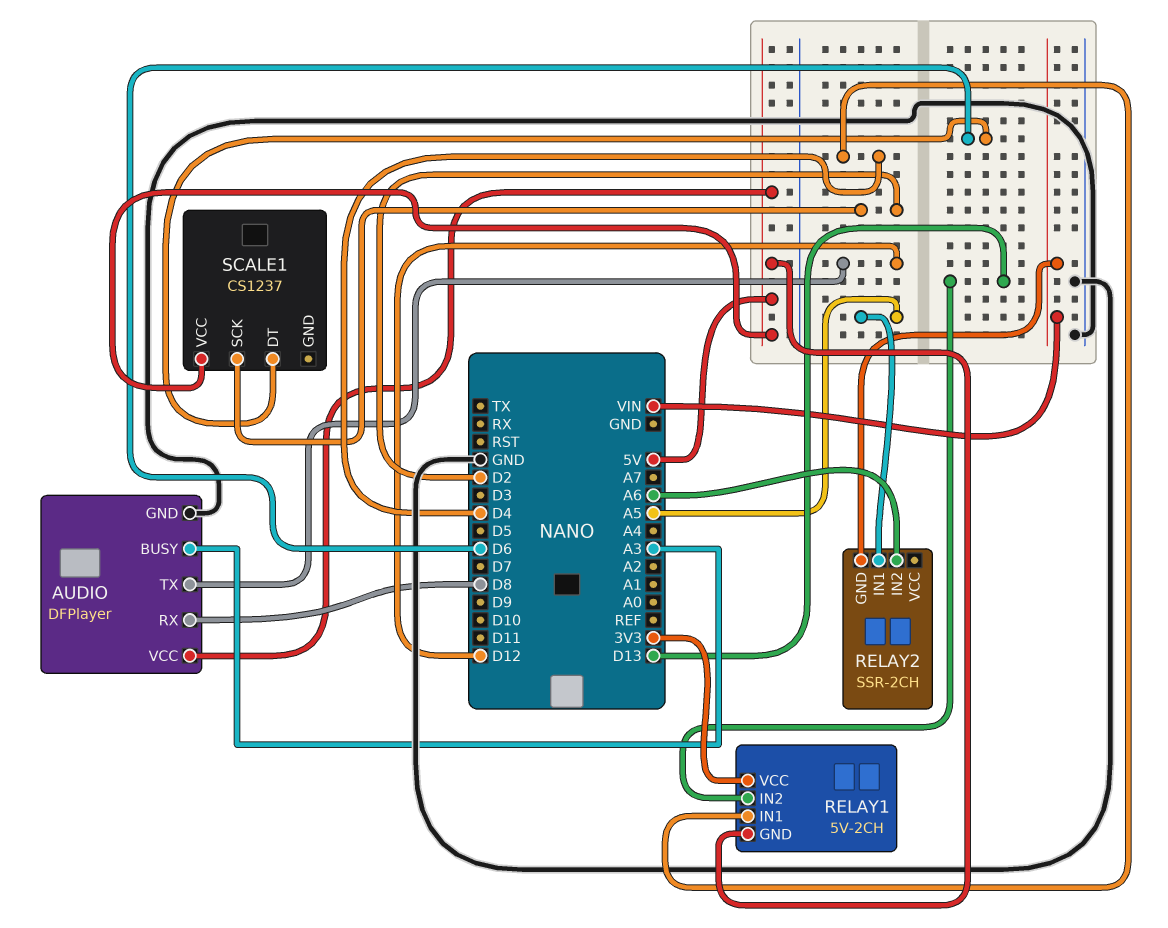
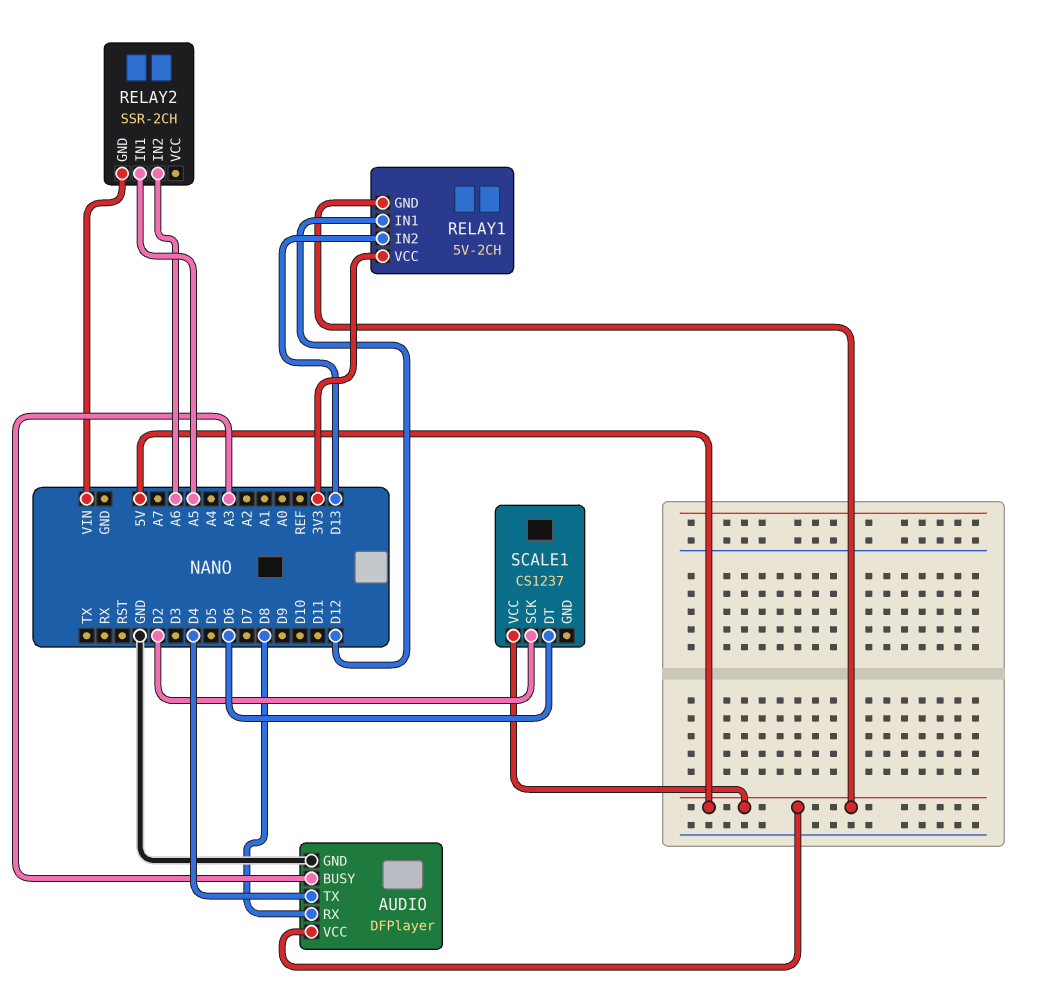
AUDIO pin TX: D12 -> D4
RELAY1 pin IN1: D4 -> D12

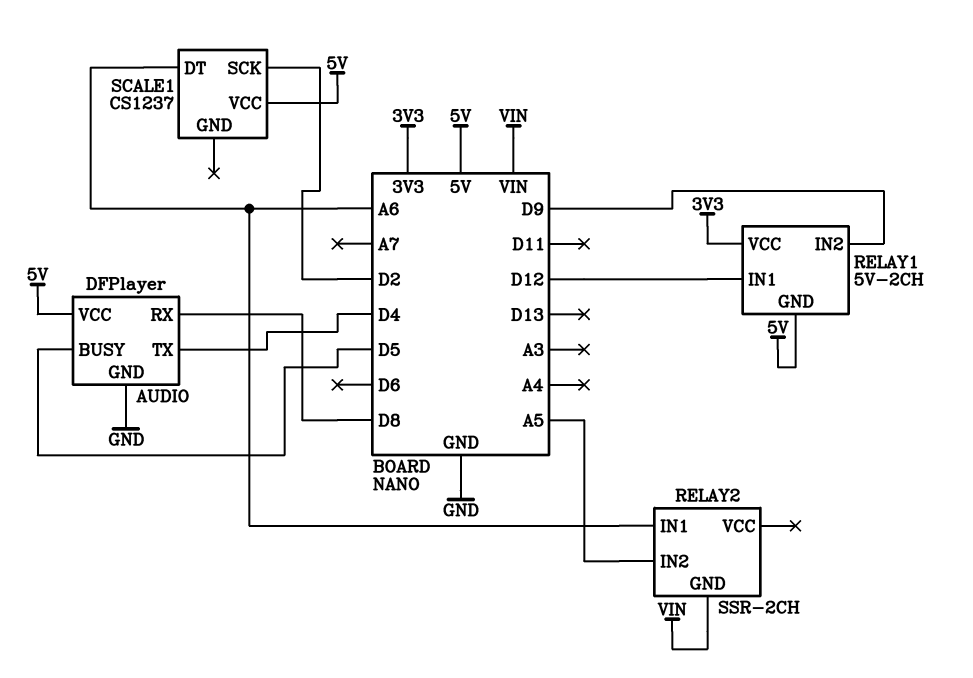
AUDIO pin BUSY: A3 -> D5
RELAY1 pin IN2: D13 -> D9
RELAY2 pin IN1: A5 -> A6
RELAY2 pin IN2: A6 -> A5
SCALE1 pin DT: D6 -> A6

